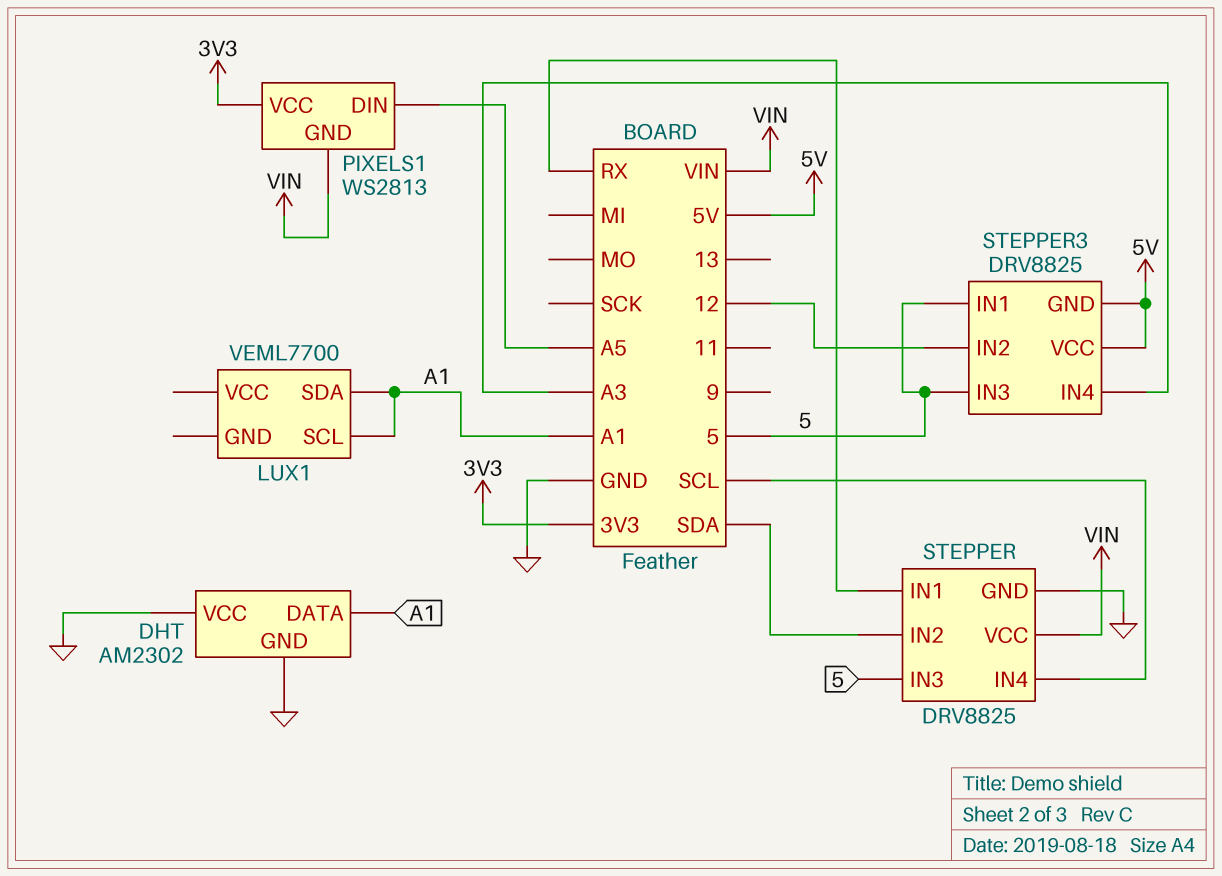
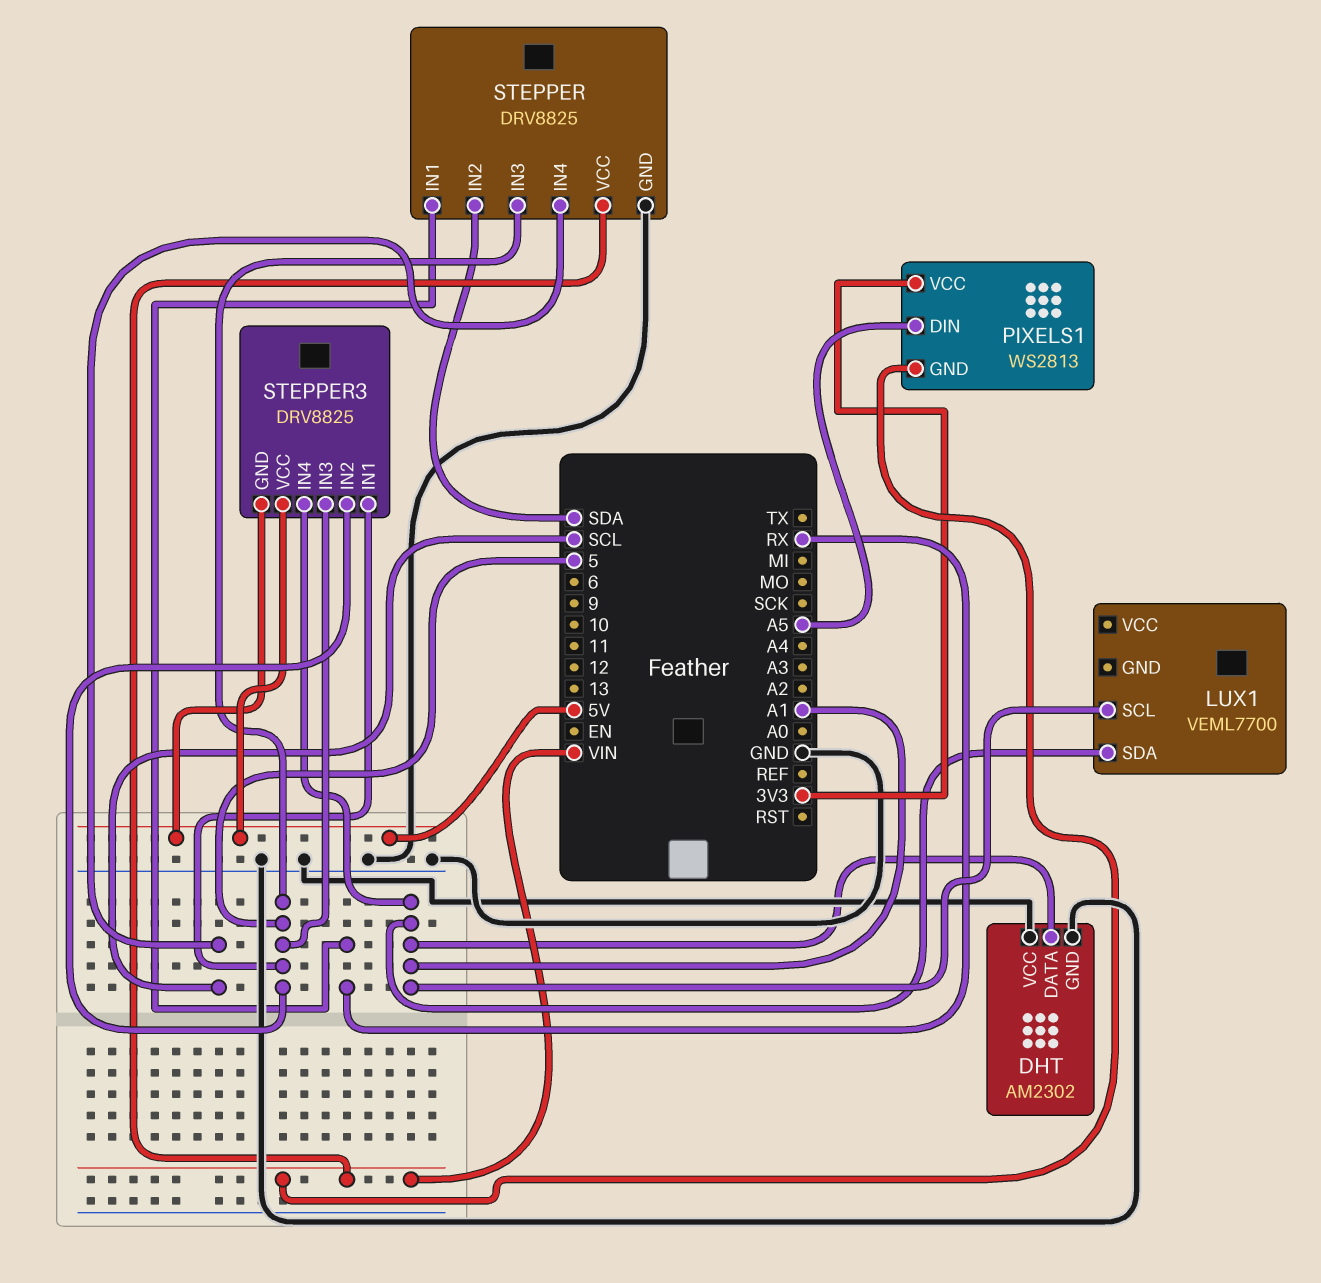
STEPPER3 pin IN2: 12 -> 5
STEPPER3 pin IN4: A3 -> A1

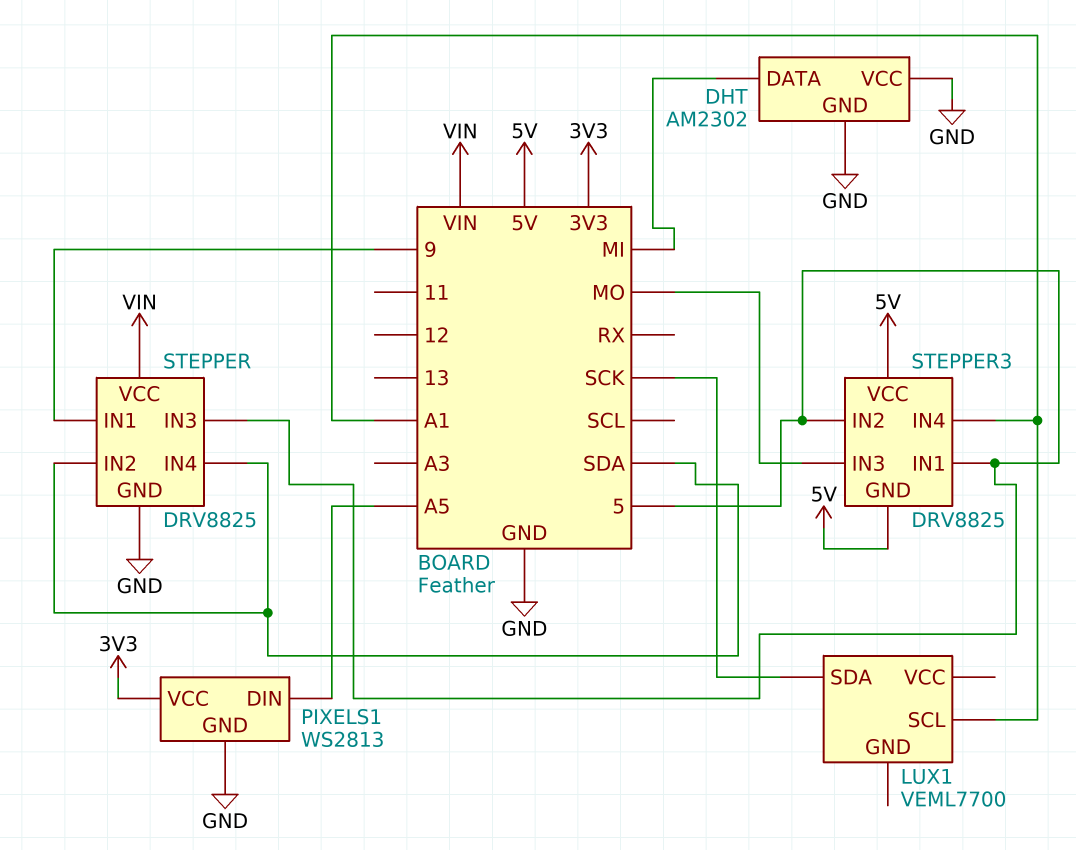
DHT pin DATA: A1 -> MI
LUX1 pin SDA: A1 -> SCK
PIXELS1 pin GND: VIN -> GND
STEPPER pin IN1: RX -> 9
STEPPER pin IN4: SCL -> SDA
STEPPER3 pin IN3: 5 -> MO

